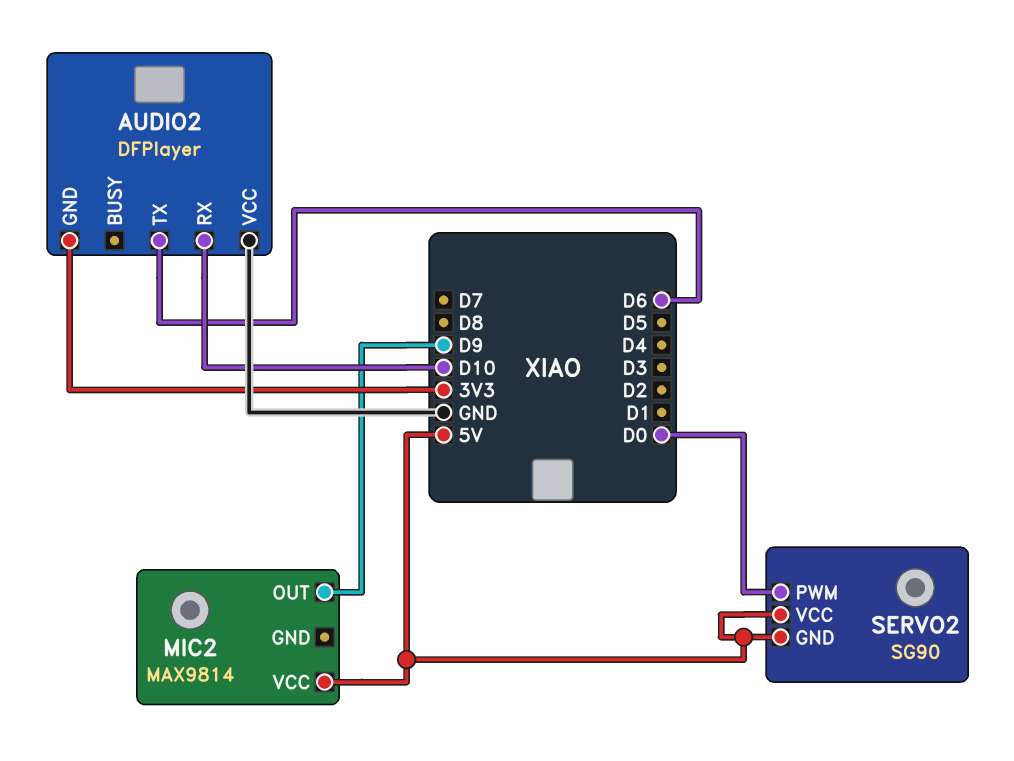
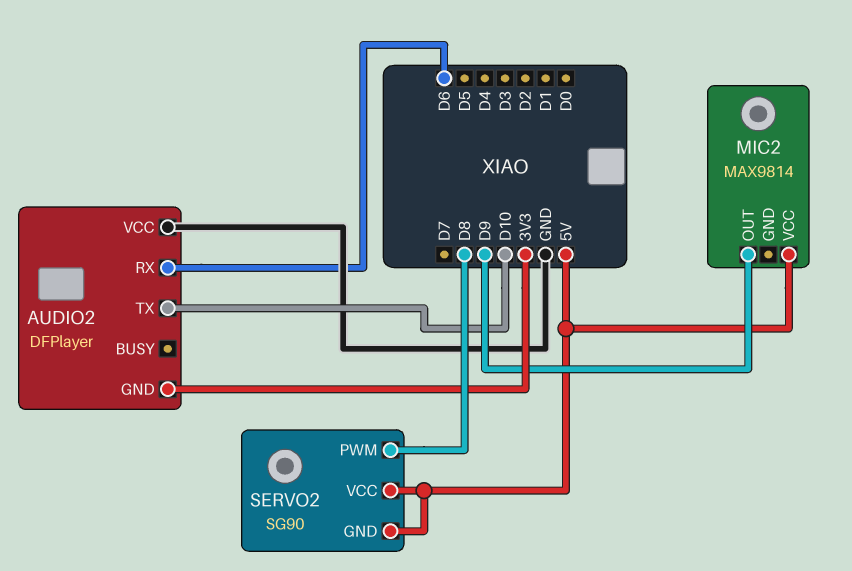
AUDIO2 pin RX: D10 -> D6
AUDIO2 pin TX: D6 -> D10
SERVO2 pin PWM: D0 -> D8

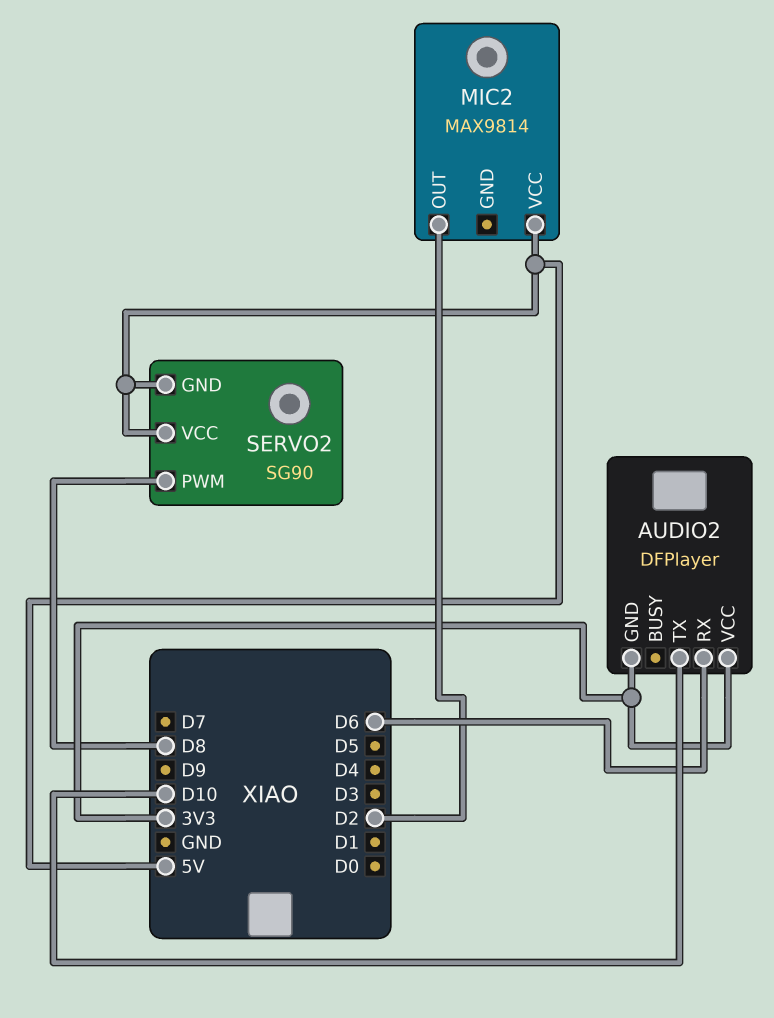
AUDIO2 pin VCC: GND -> 3V3
MIC2 pin OUT: D9 -> D2

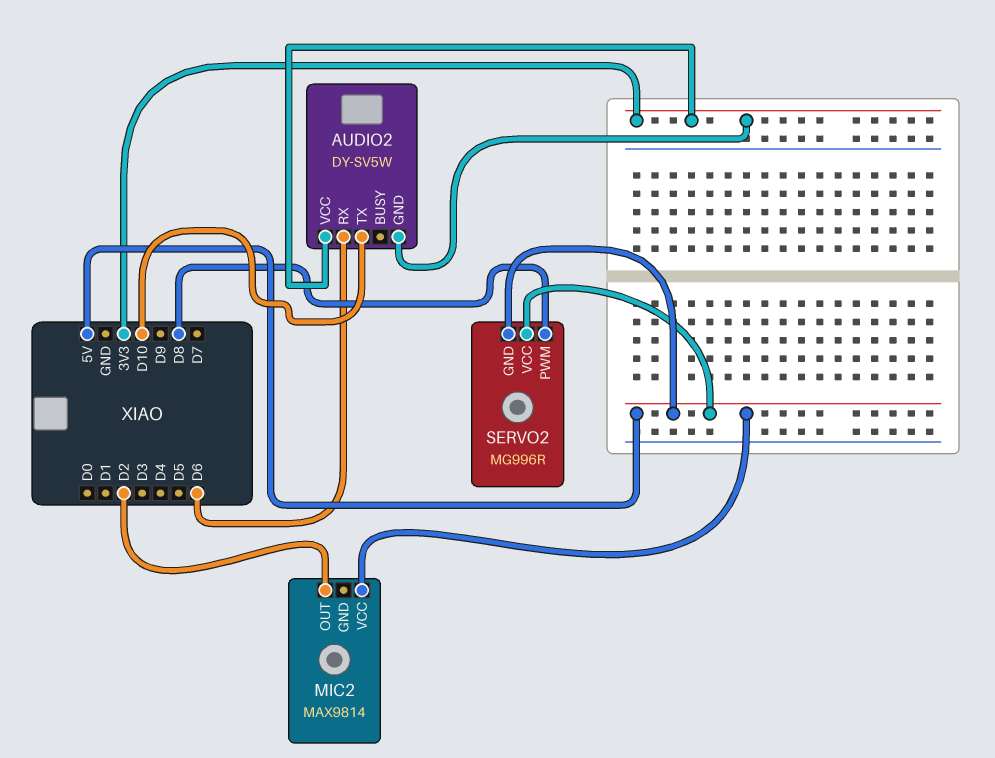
AUDIO2: DFPlayer -> DY-SV5W
SERVO2: SG90 -> MG996R

